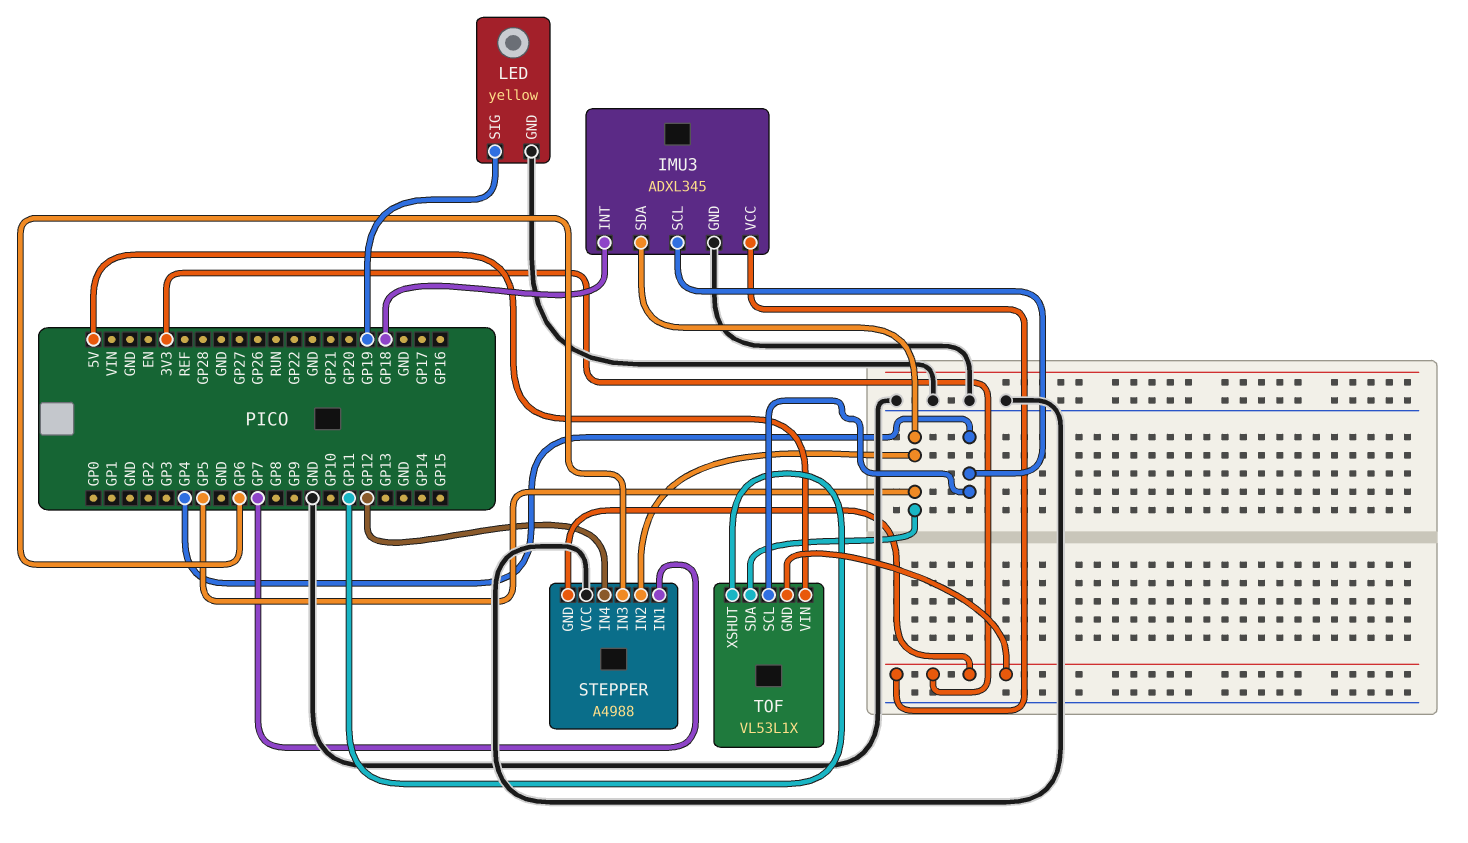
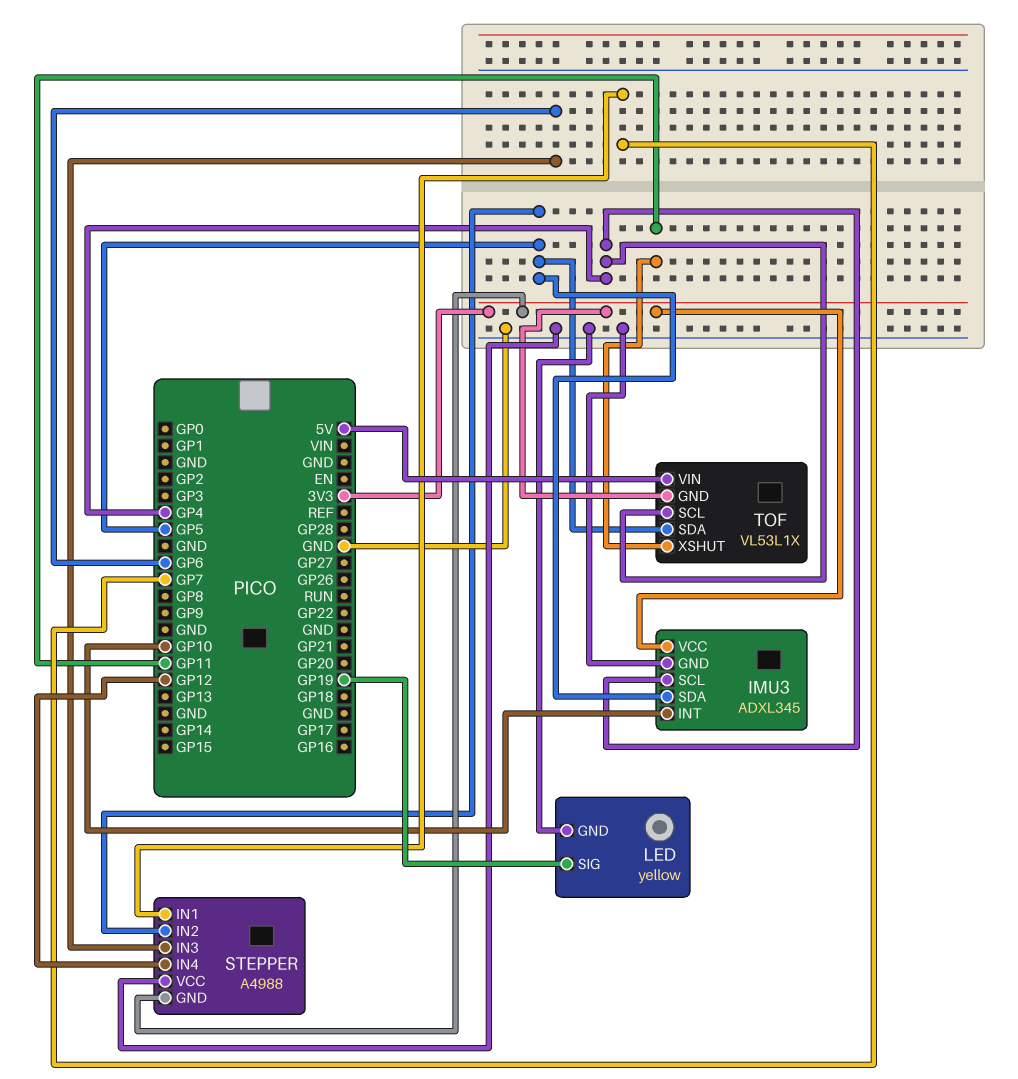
IMU3 pin INT: GP18 -> GP10

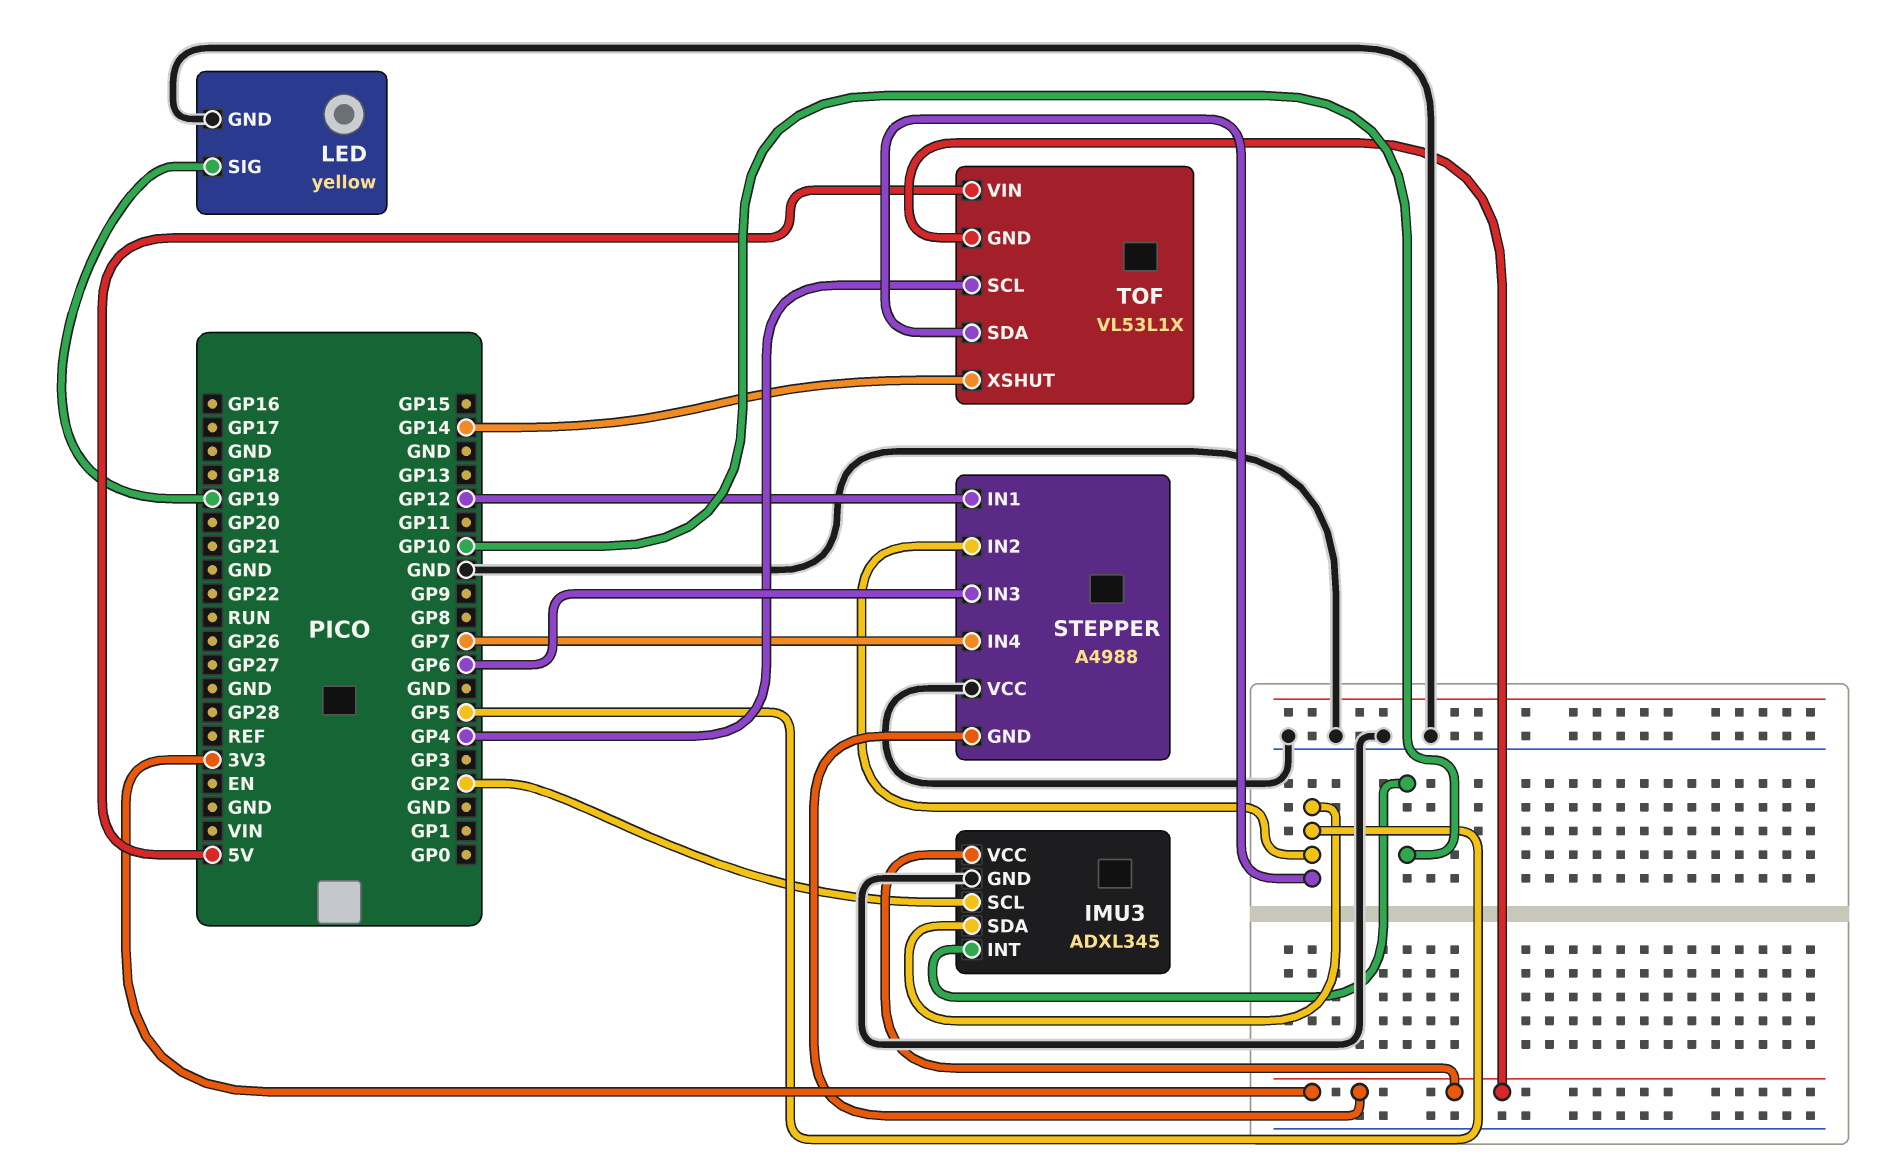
IMU3 pin SCL: GP4 -> GP2
STEPPER pin IN1: GP7 -> GP12
STEPPER pin IN4: GP12 -> GP7
TOF pin XSHUT: GP11 -> GP14

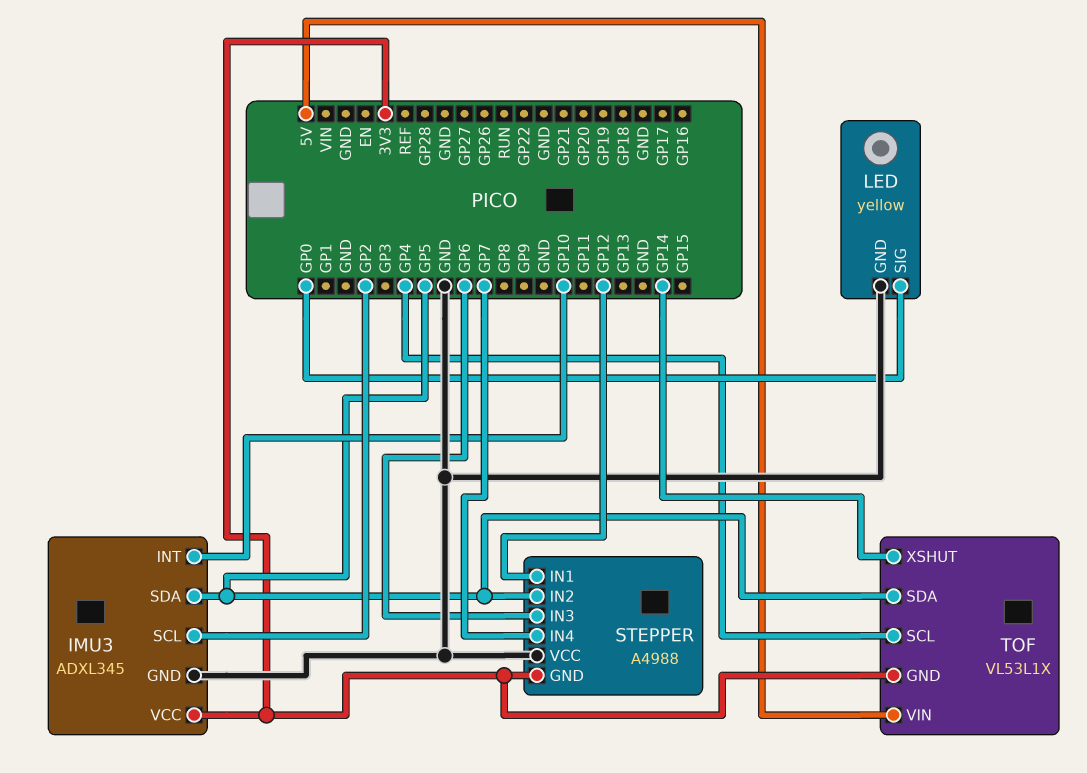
LED pin SIG: GP19 -> GP0

